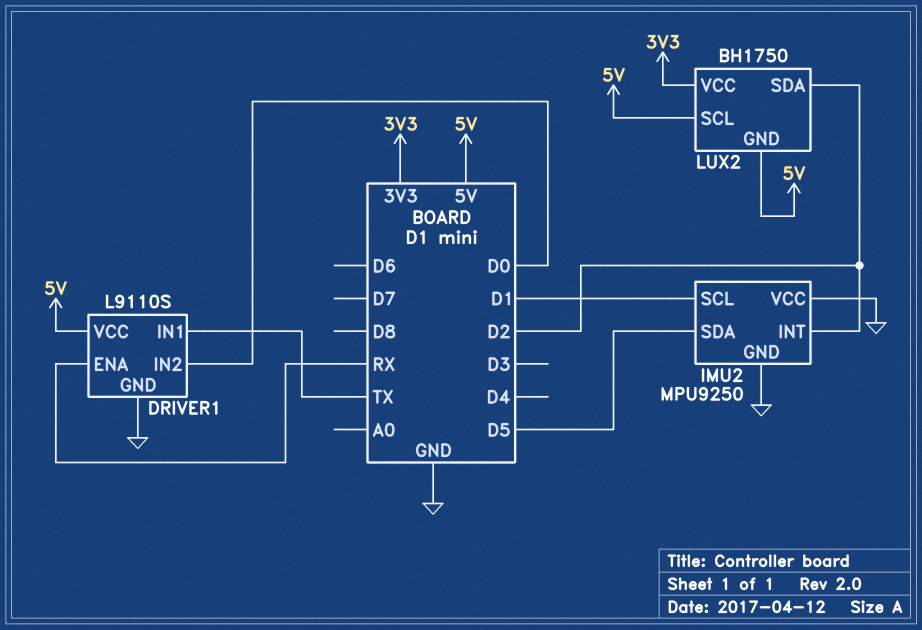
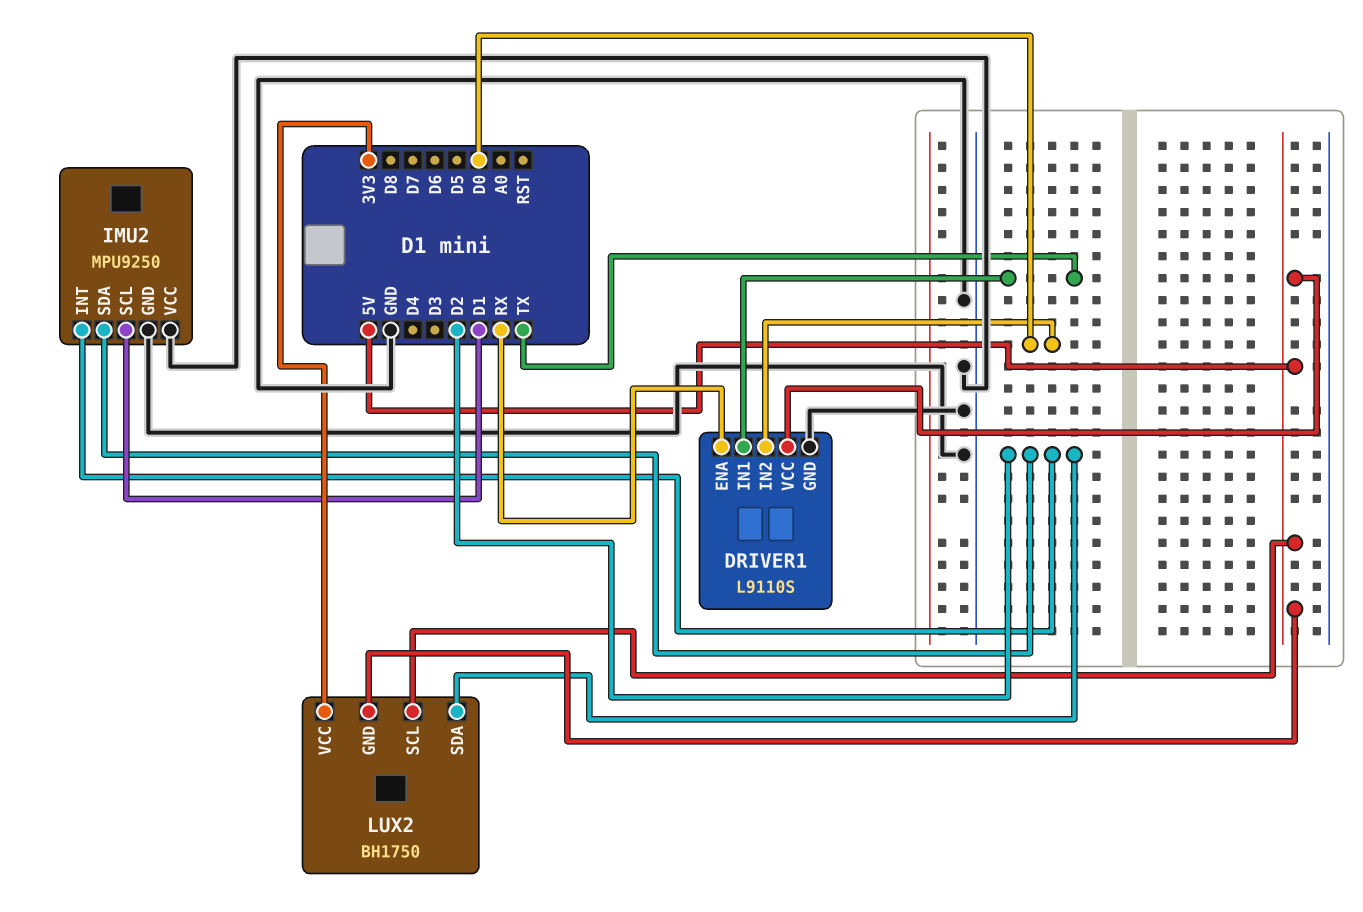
IMU2 pin SDA: D5 -> D2

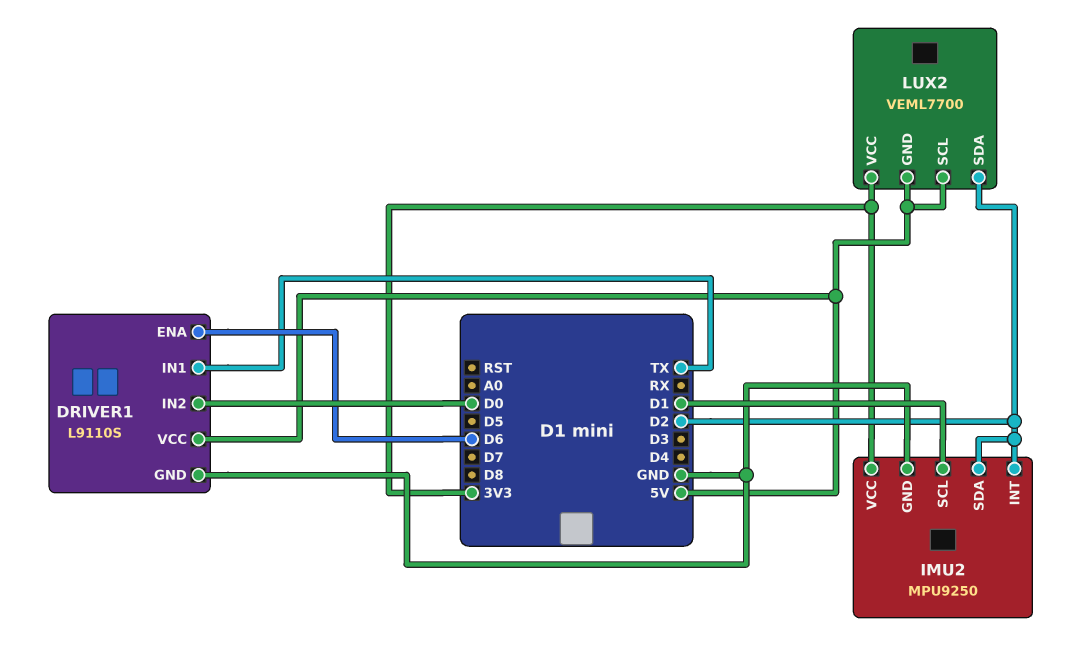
DRIVER1 pin ENA: RX -> D6
IMU2 pin VCC: GND -> 3V3
LUX2: BH1750 -> VEML7700

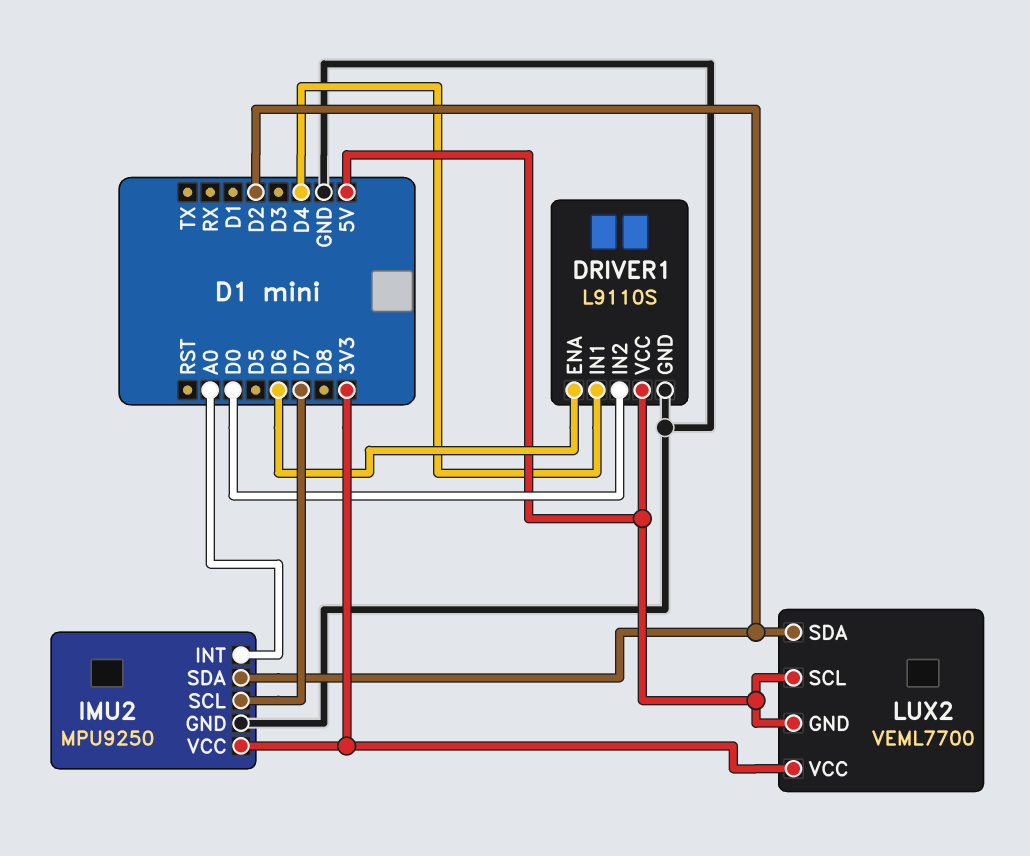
DRIVER1 pin IN1: TX -> D4
IMU2 pin INT: D2 -> A0
IMU2 pin SCL: D1 -> D7

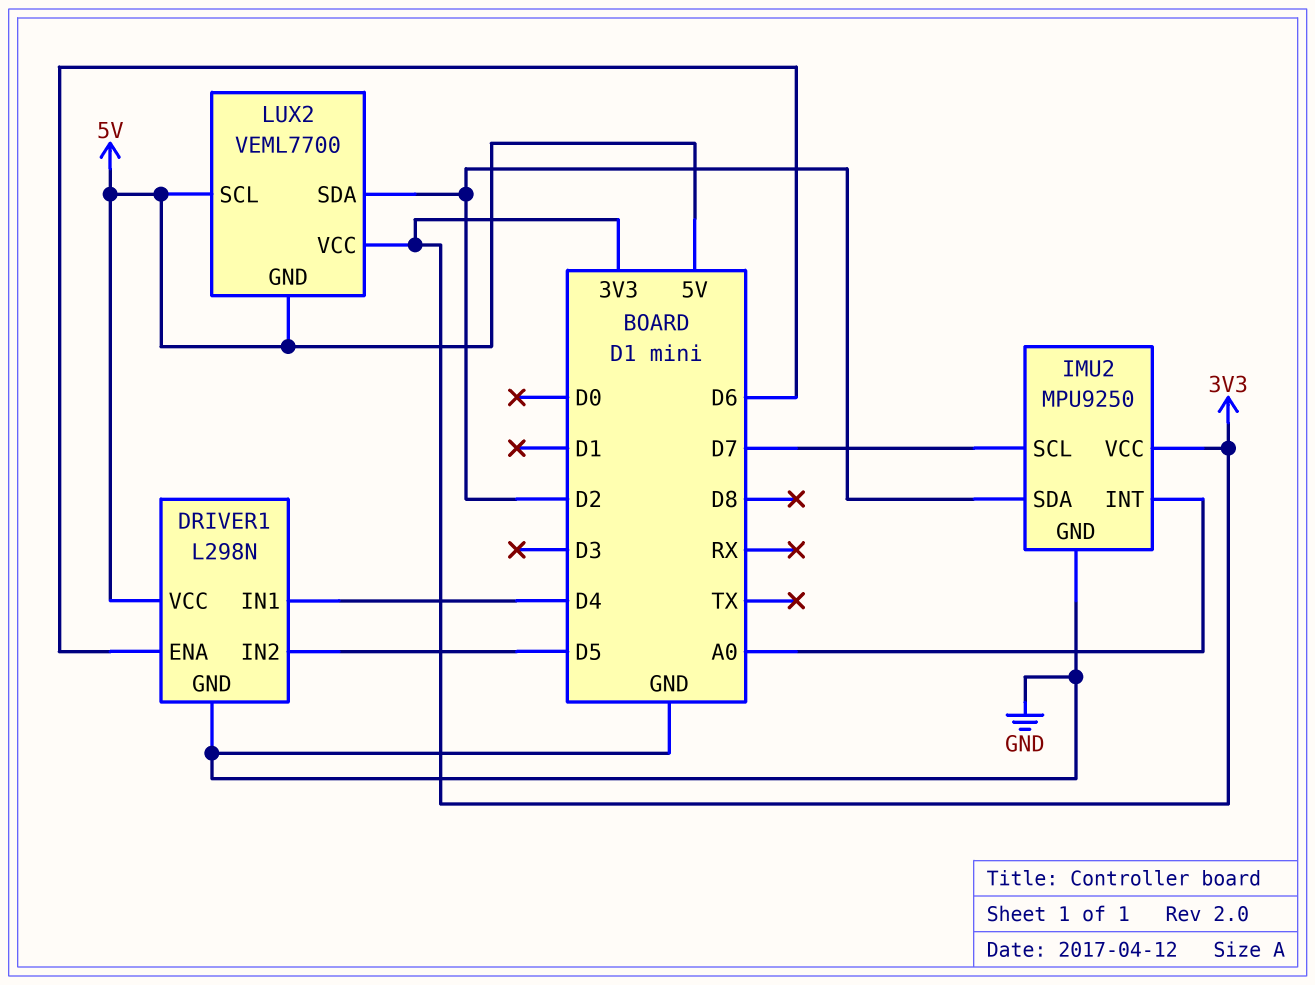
DRIVER1: L9110S -> L298N
DRIVER1 pin IN2: D0 -> D5

